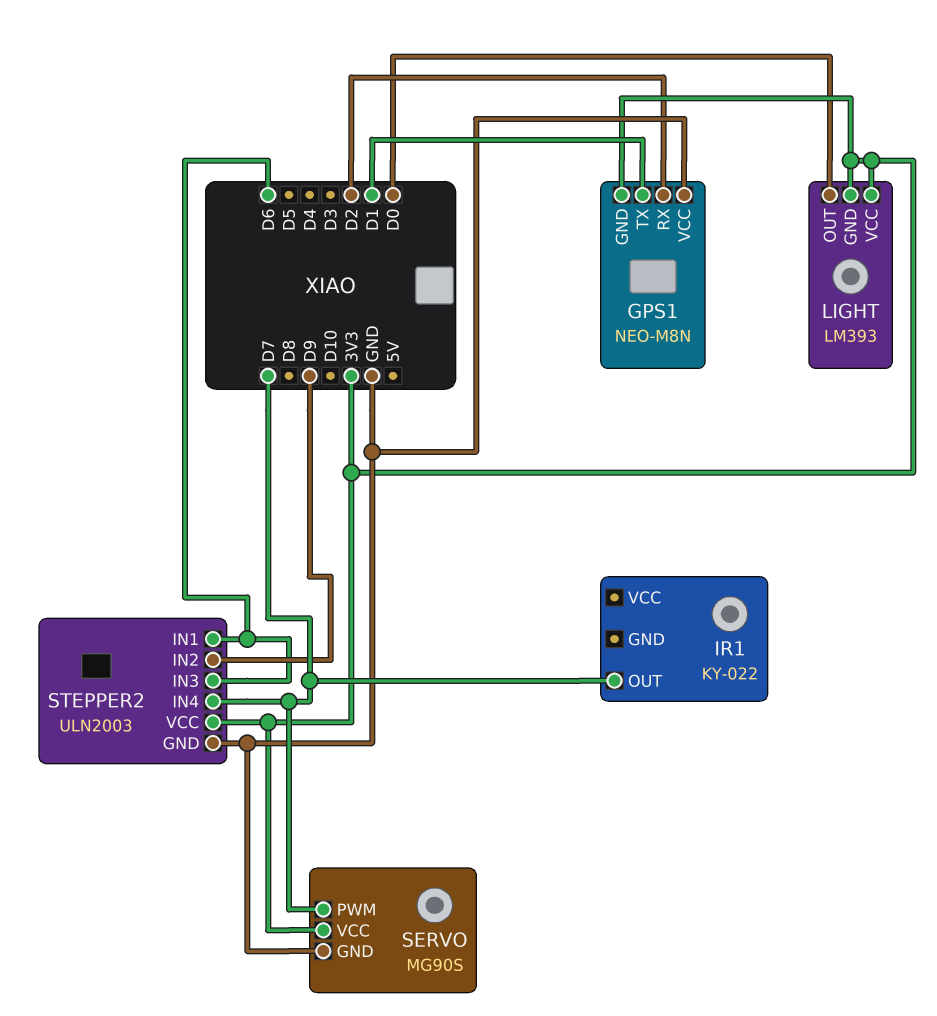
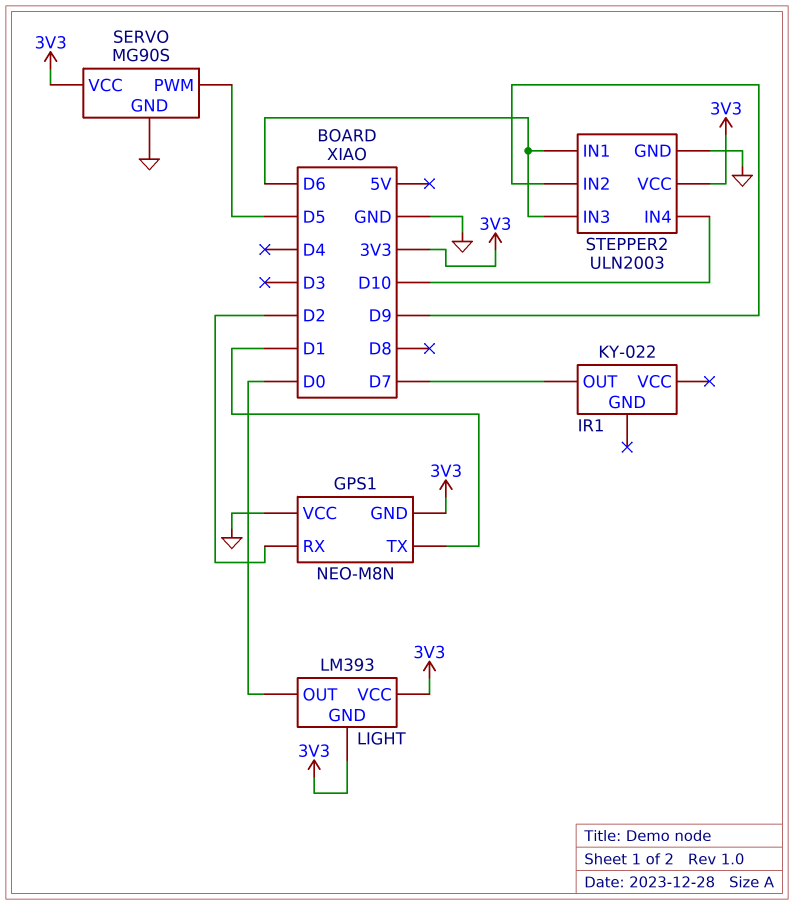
SERVO pin PWM: D7 -> D5
STEPPER2 pin IN4: D7 -> D10

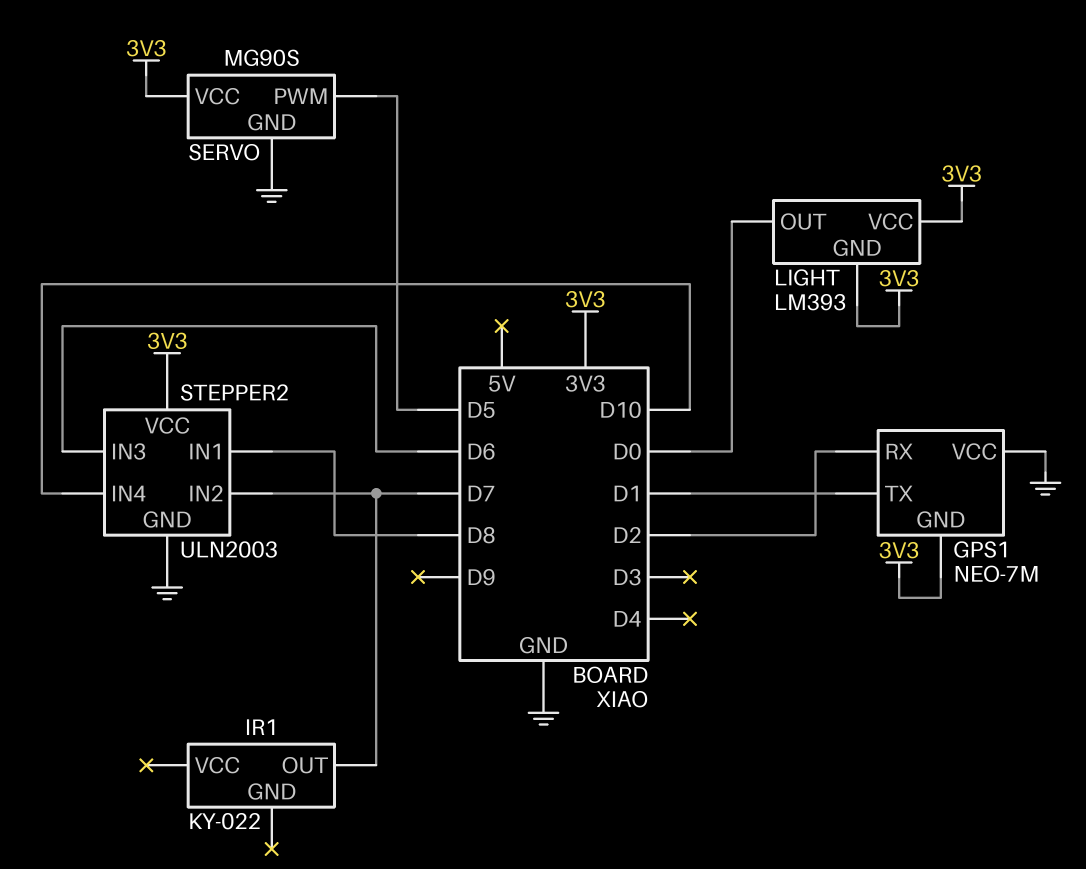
GPS1: NEO-M8N -> NEO-7M
STEPPER2 pin IN1: D6 -> D8
STEPPER2 pin IN2: D9 -> D7

